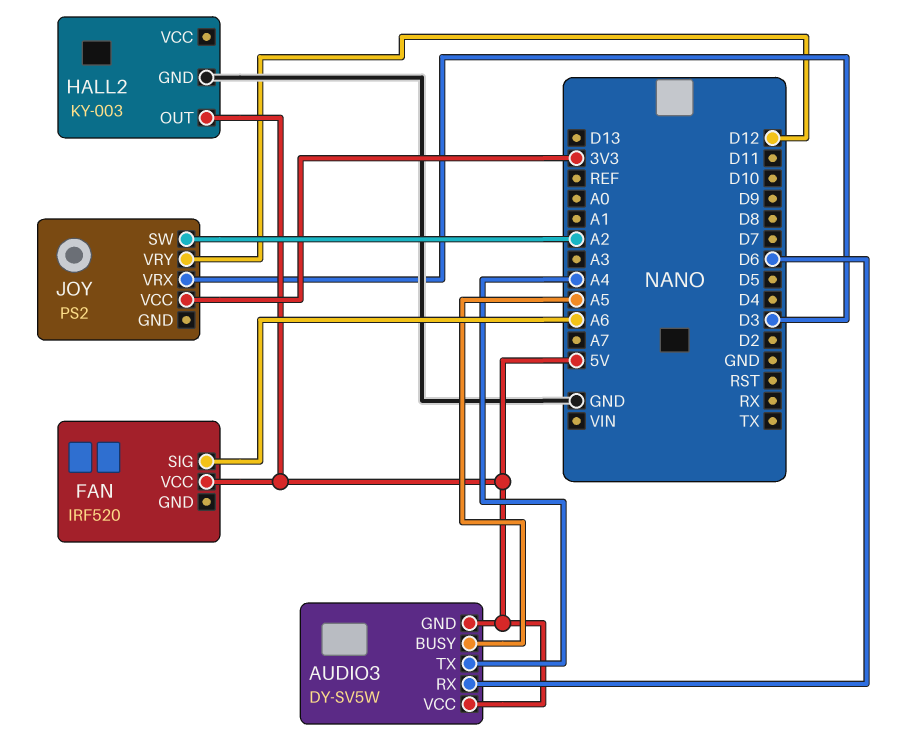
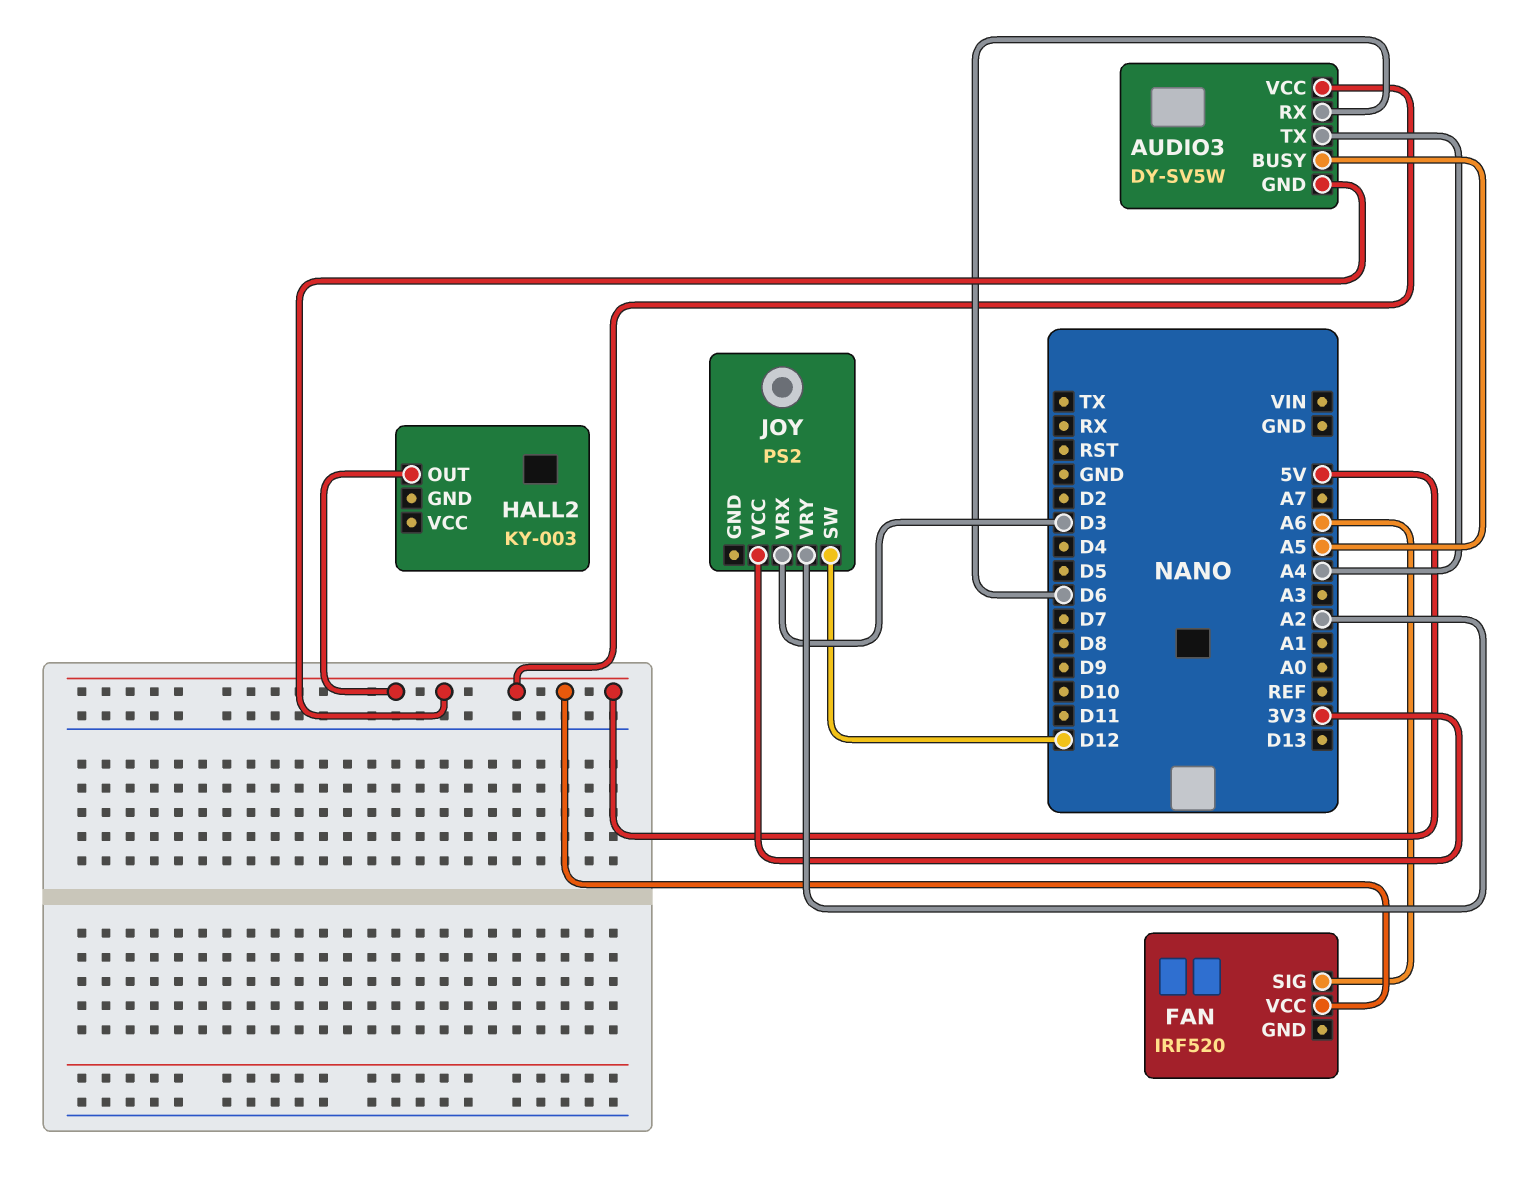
HALL2 pin GND: GND -> none
JOY pin SW: A2 -> D12
JOY pin VRY: D12 -> A2

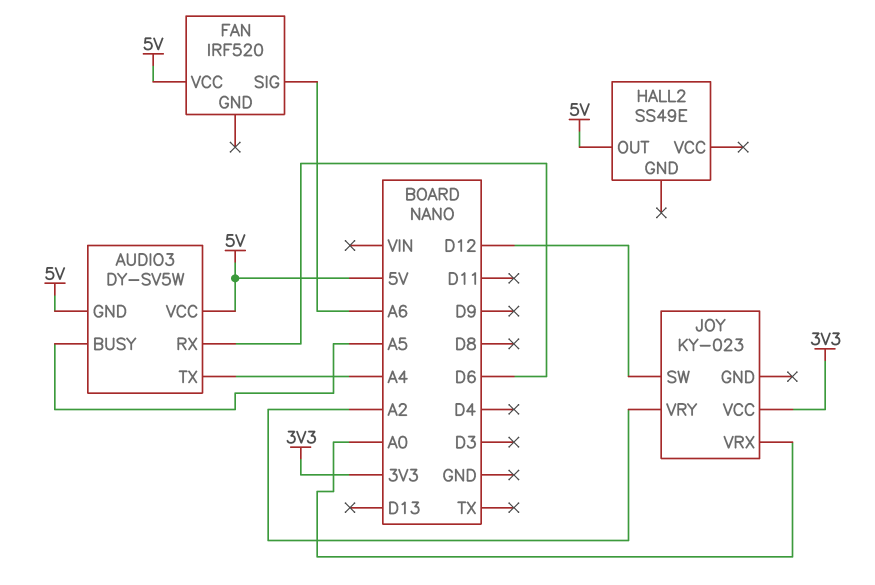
HALL2: KY-003 -> SS49E
JOY: PS2 -> KY-023
JOY pin VRX: D3 -> A0

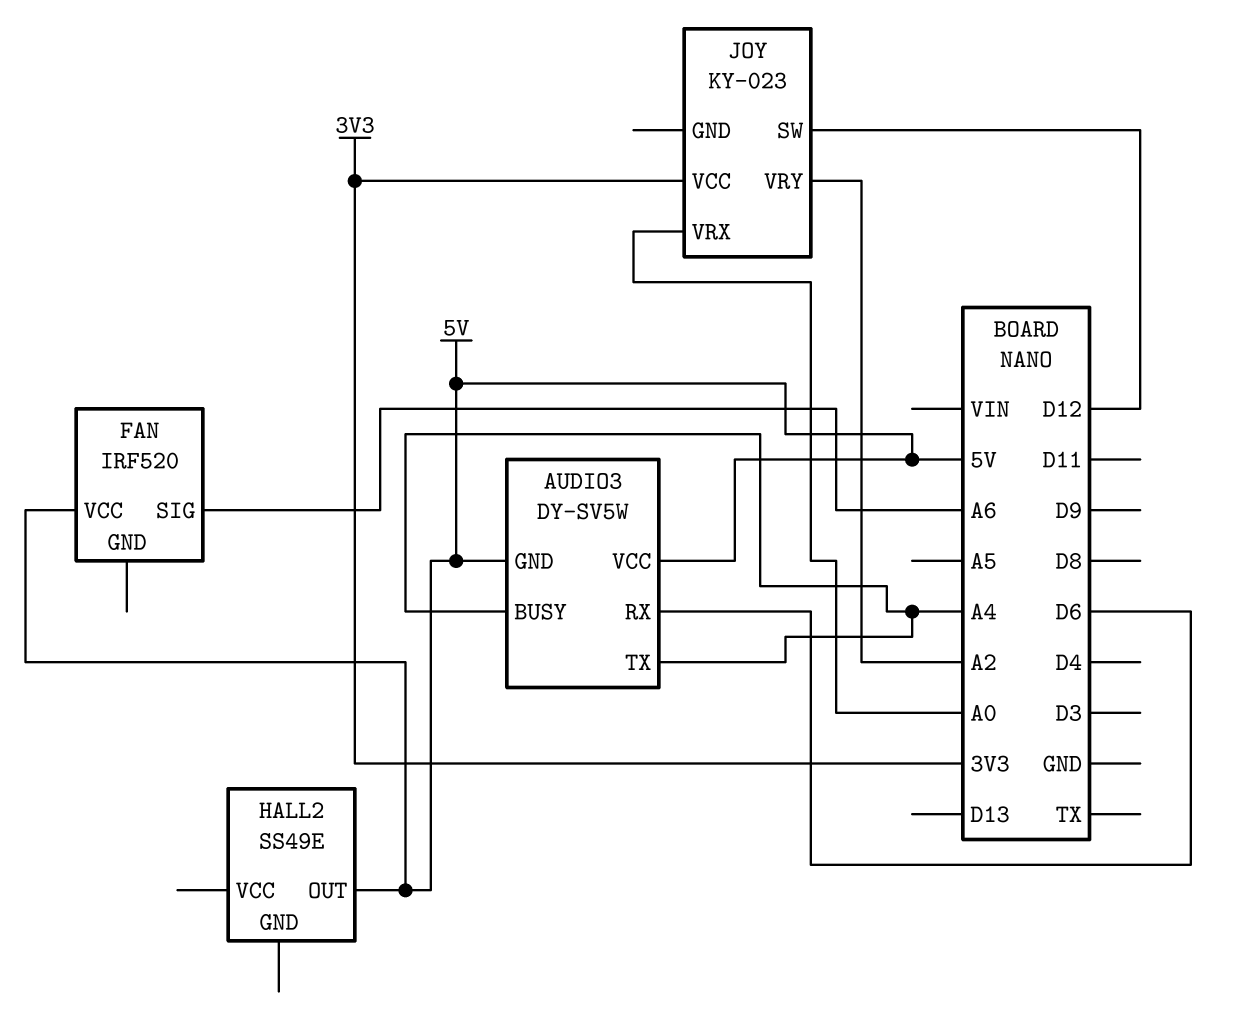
AUDIO3 pin BUSY: A5 -> A4

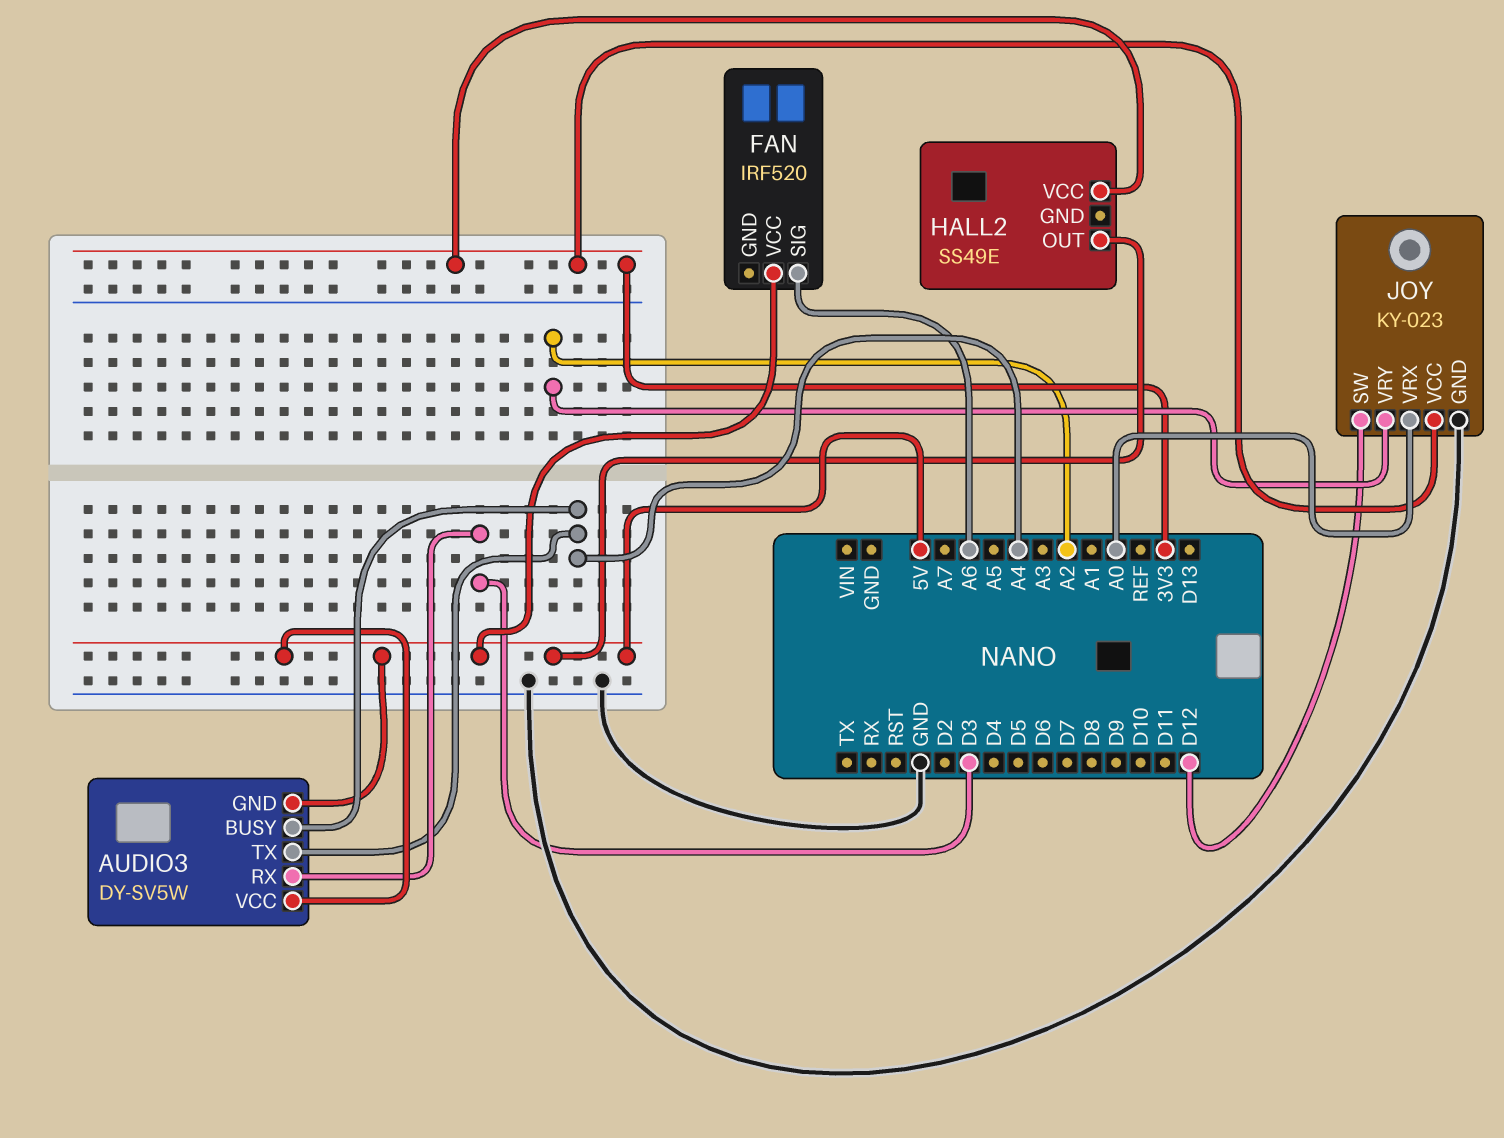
AUDIO3 pin RX: D6 -> D3
HALL2 pin VCC: none -> 3V3
JOY pin GND: none -> GND

